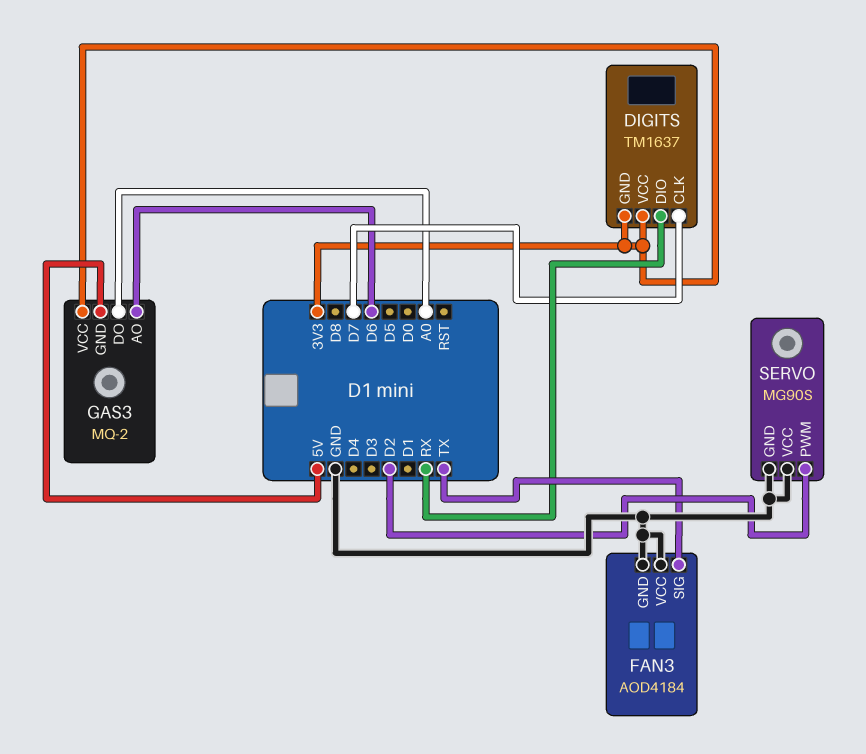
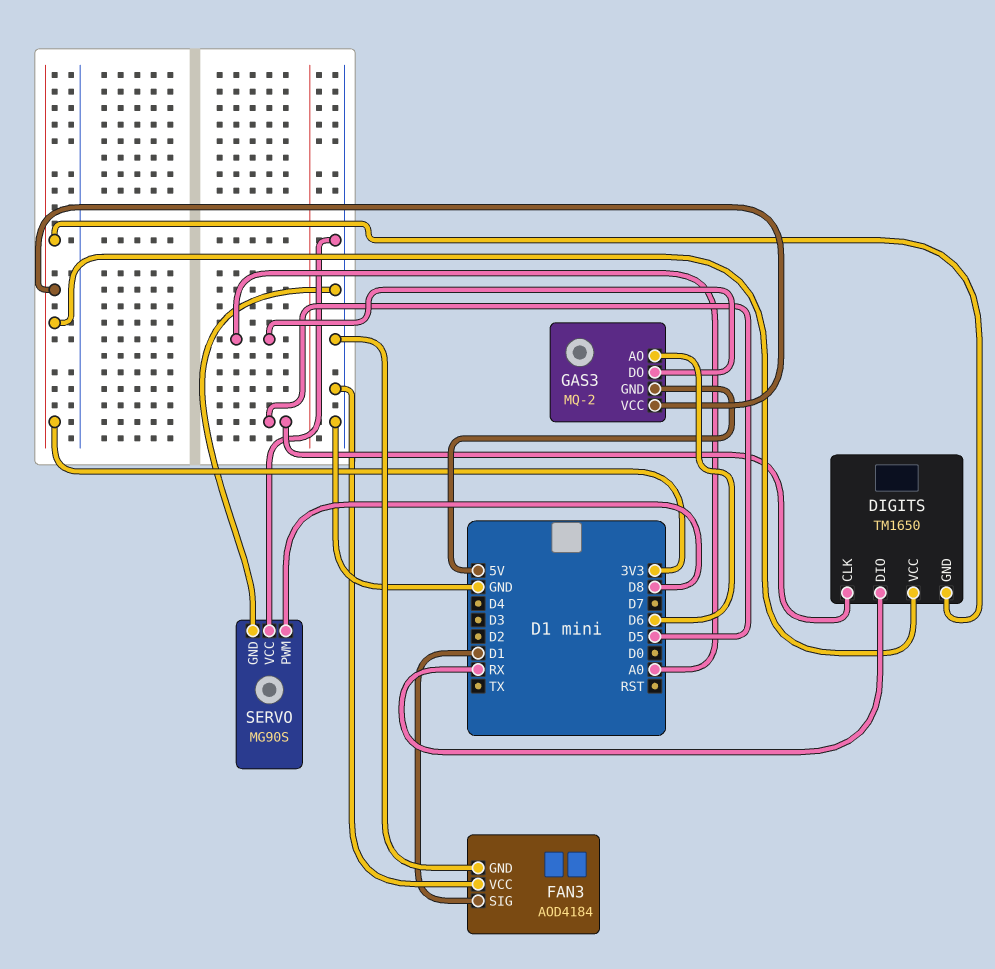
DIGITS: TM1637 -> TM1650
DIGITS pin CLK: D7 -> D5
FAN3 pin SIG: TX -> D1
SERVO pin PWM: D2 -> D8

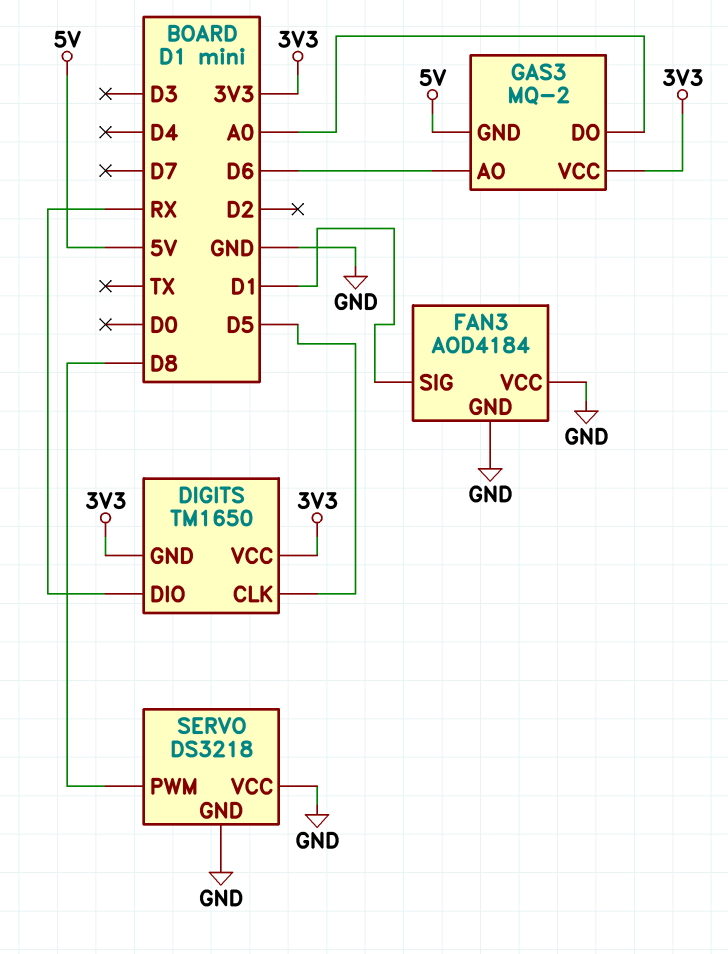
SERVO: MG90S -> DS3218

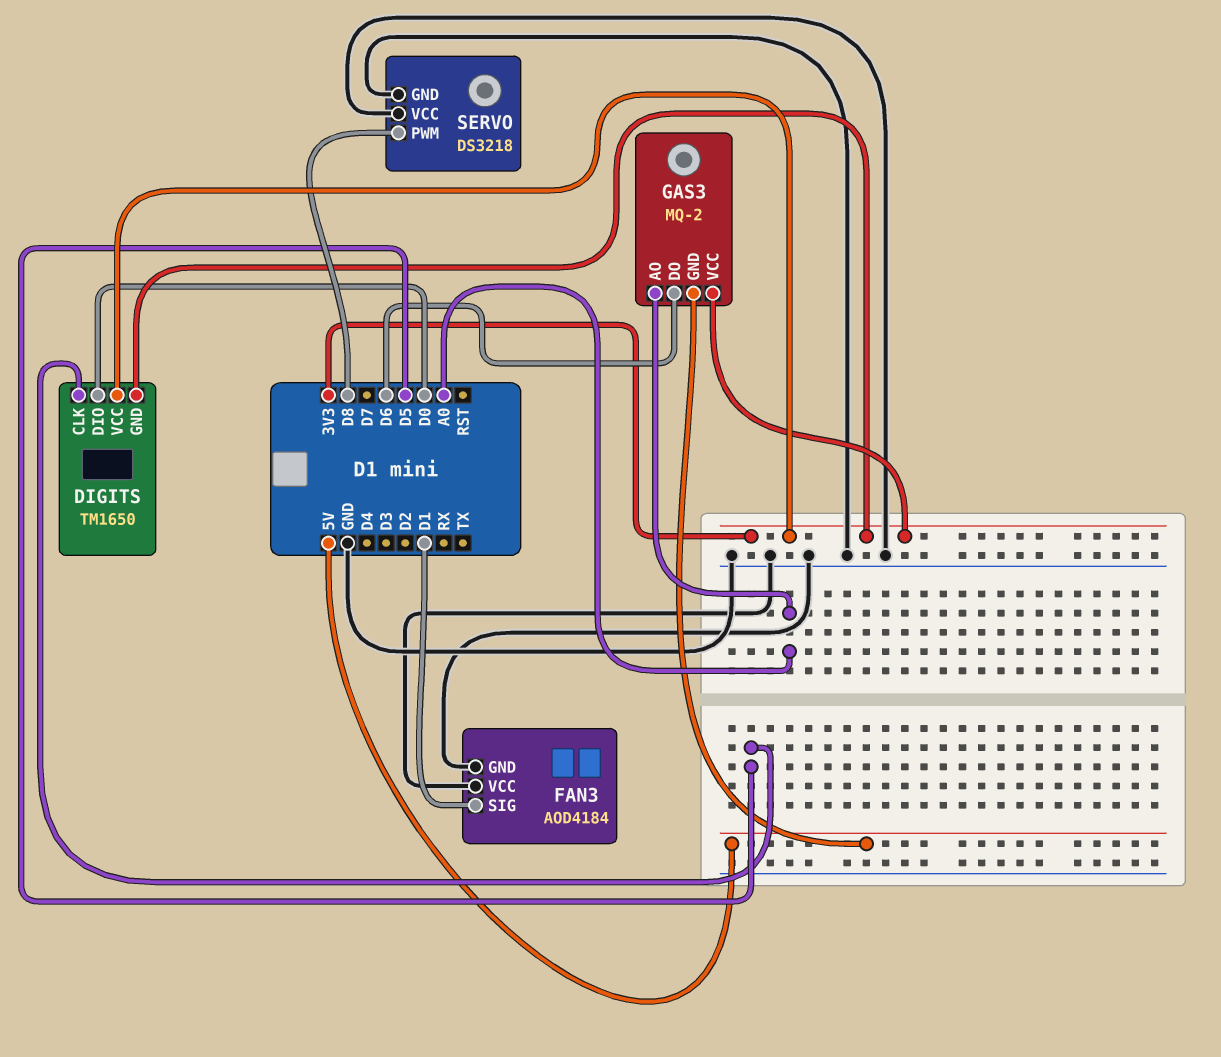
DIGITS pin DIO: RX -> D0
GAS3 pin AO: D6 -> A0
GAS3 pin DO: A0 -> D6

